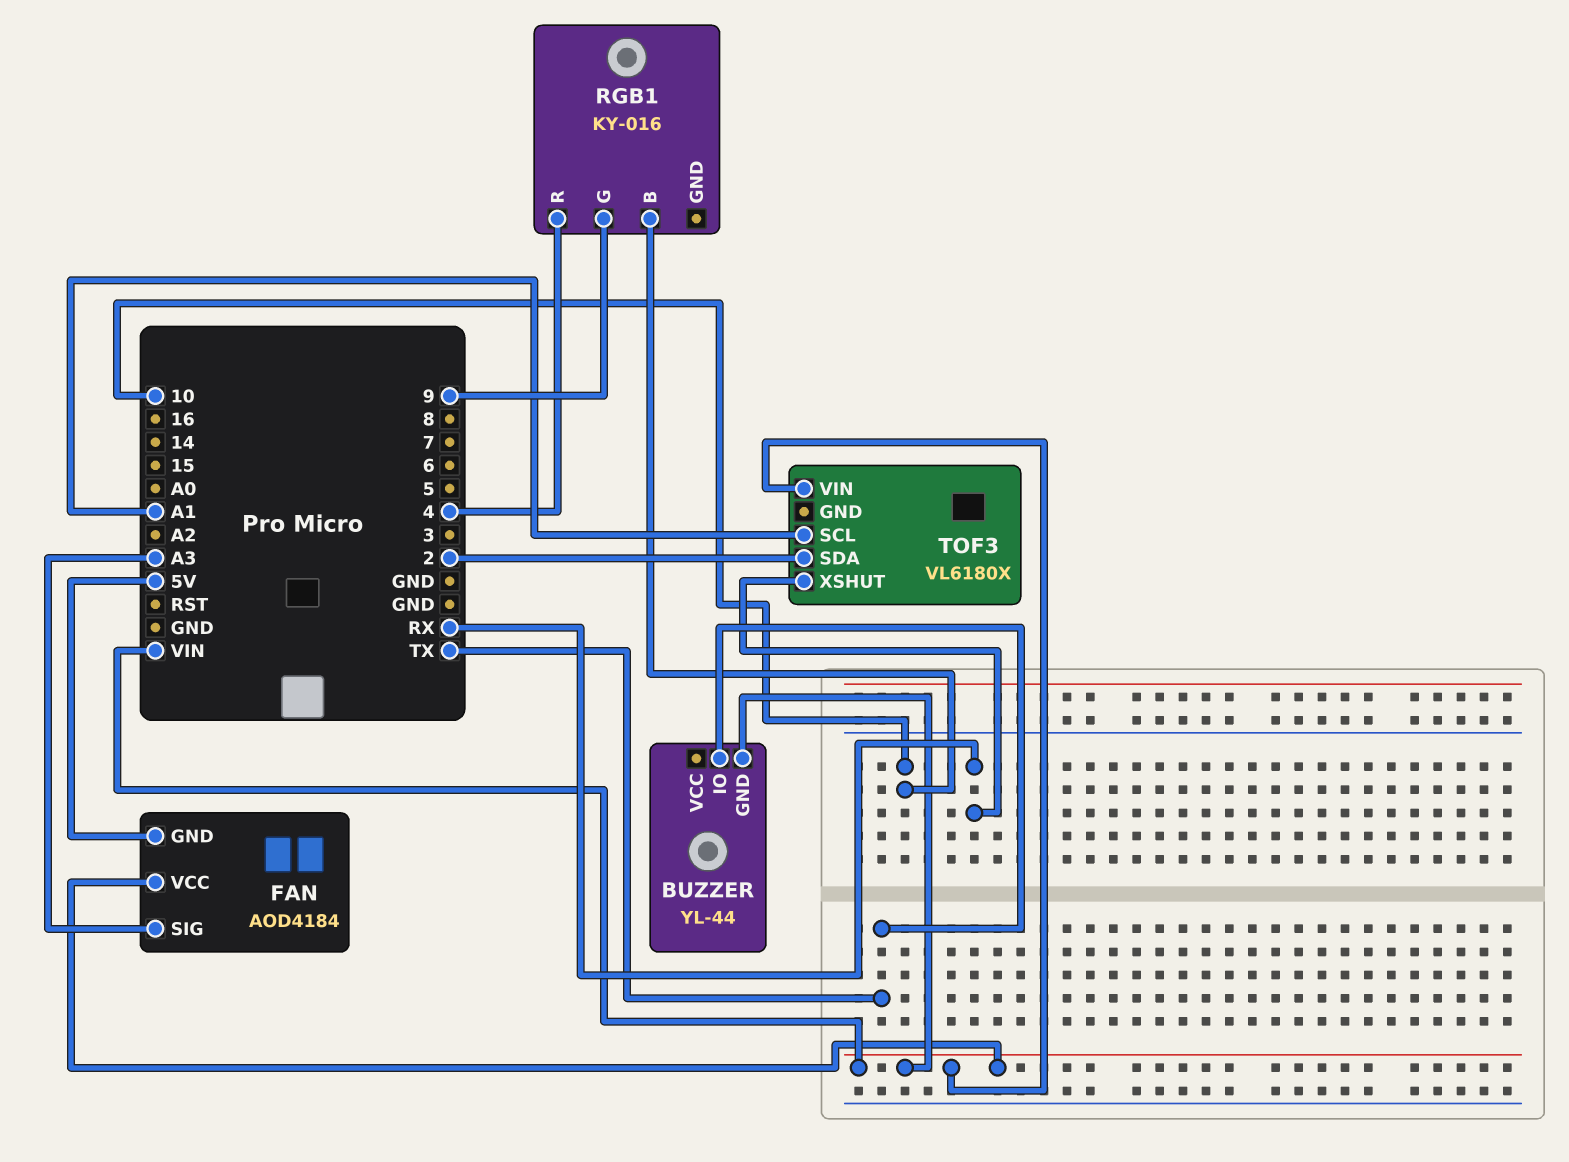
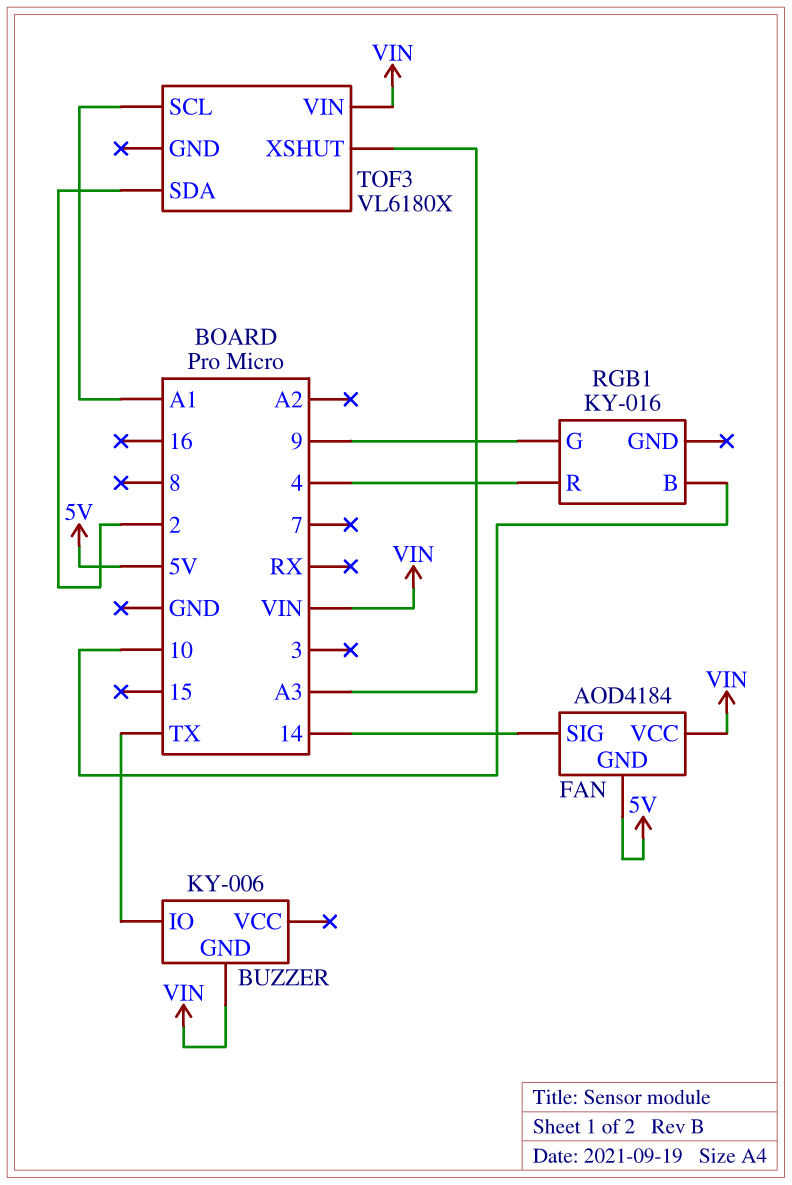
BUZZER: YL-44 -> KY-006
FAN pin SIG: A3 -> 14
TOF3 pin XSHUT: RX -> A3

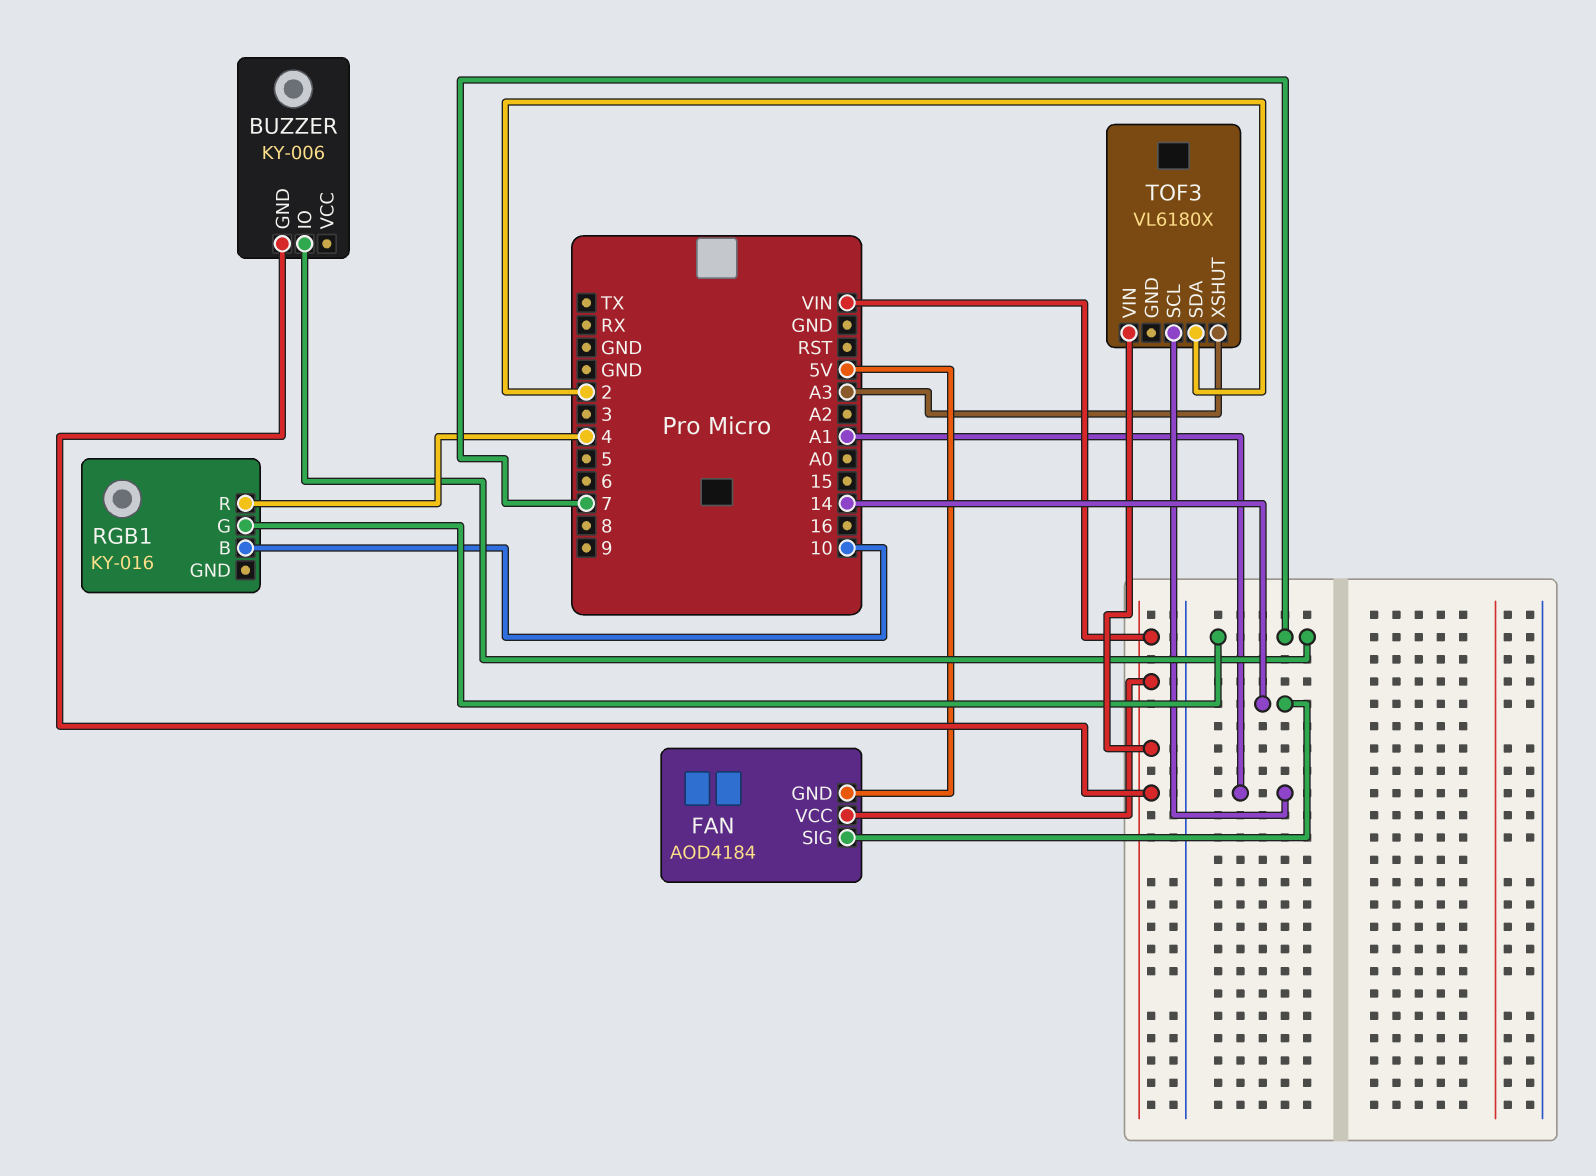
BUZZER pin IO: TX -> 7
RGB1 pin G: 9 -> 7

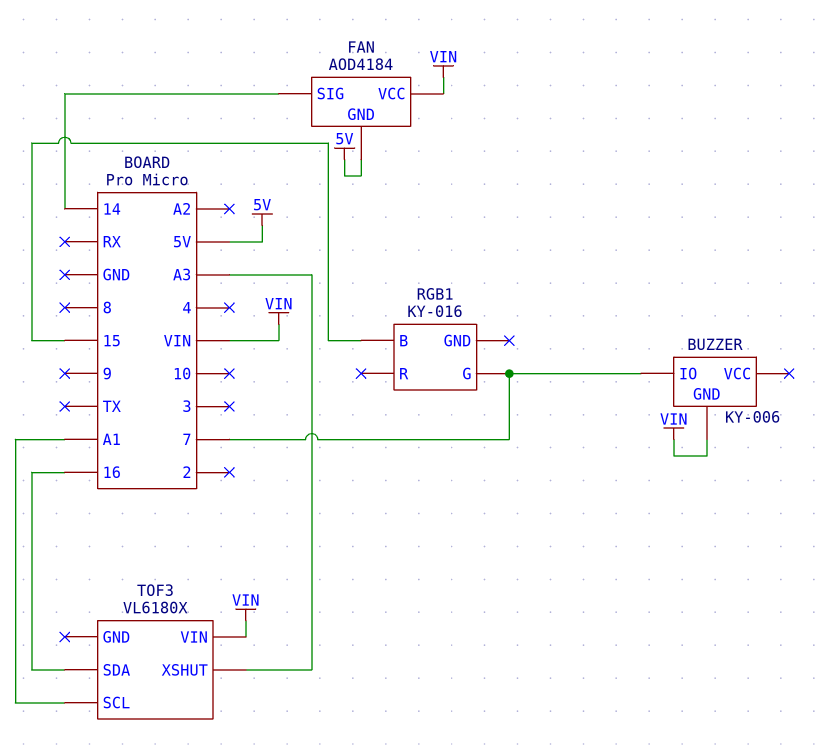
RGB1 pin B: 10 -> 15
RGB1 pin R: 4 -> none
TOF3 pin SDA: 2 -> 16

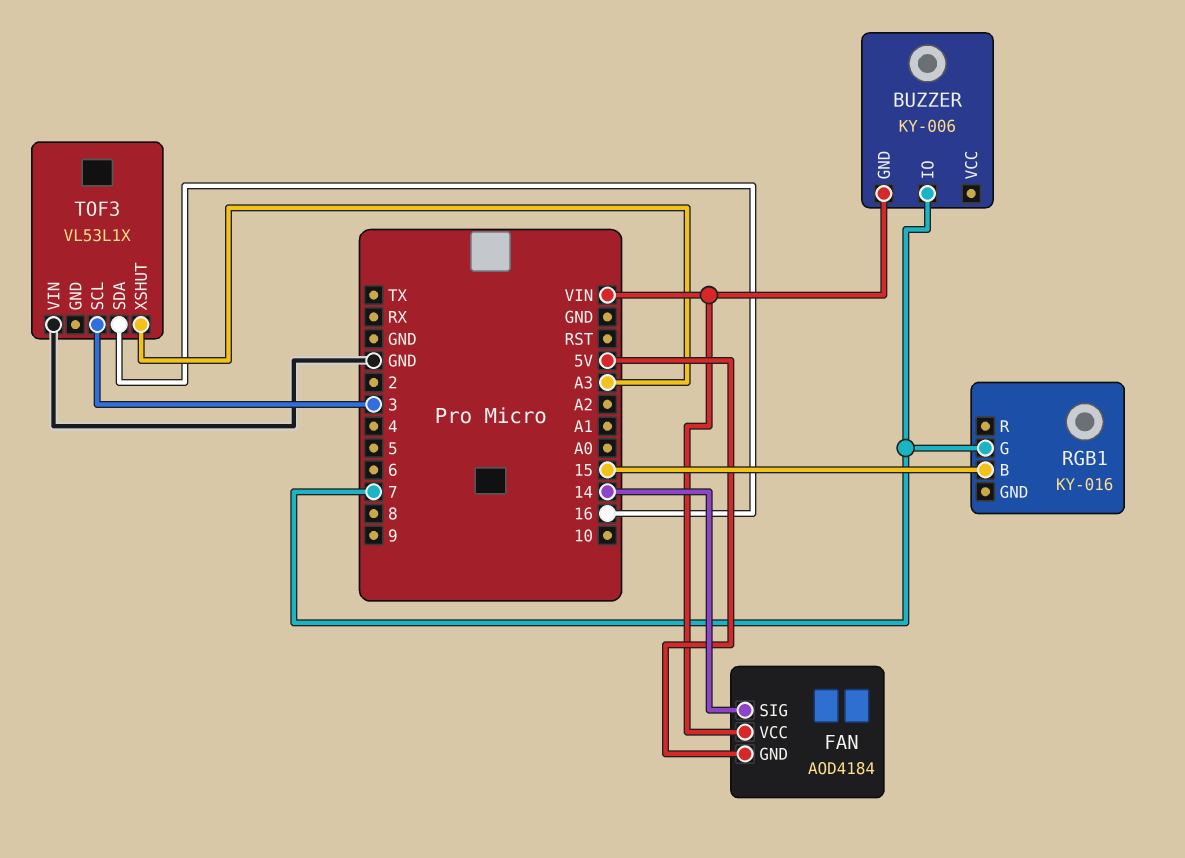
TOF3: VL6180X -> VL53L1X
TOF3 pin SCL: A1 -> 3
TOF3 pin VIN: VIN -> GND

